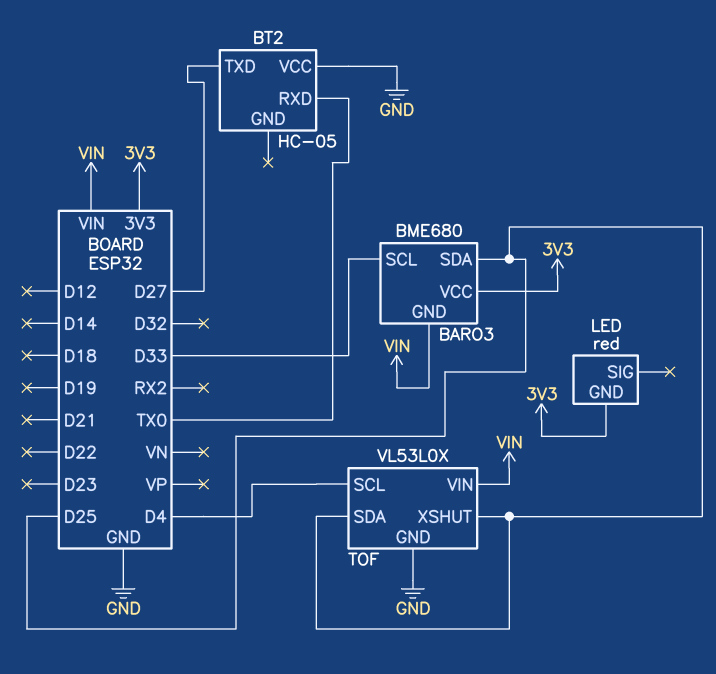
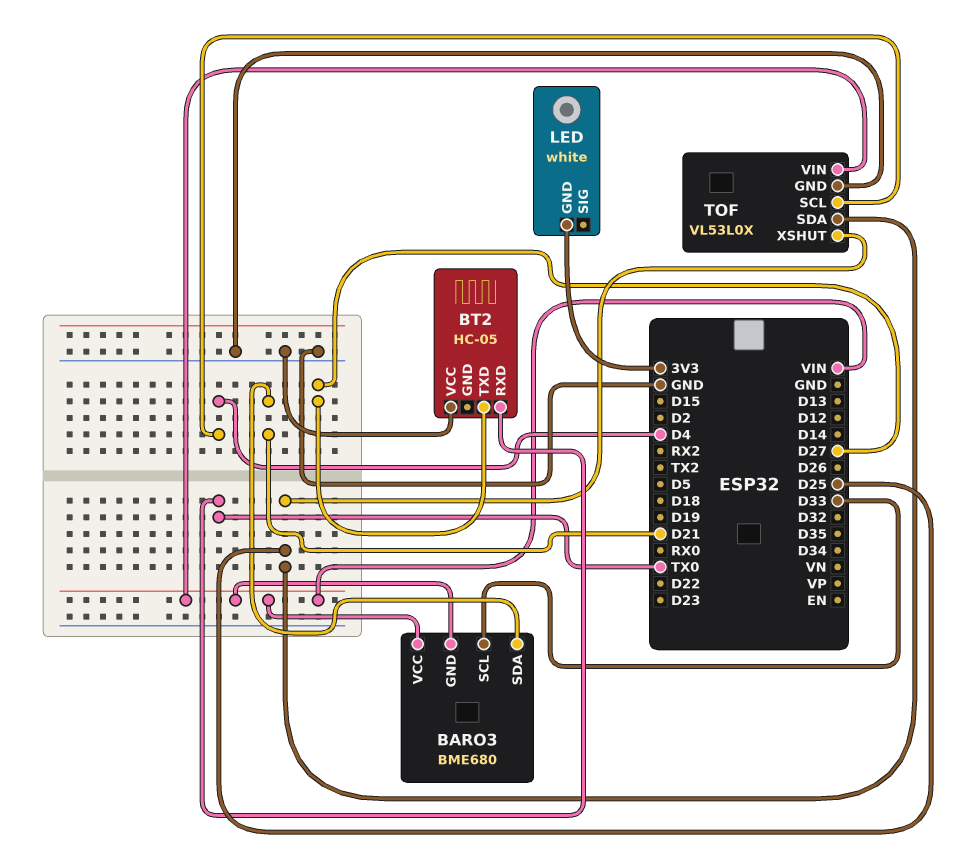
BARO3 pin SDA: D25 -> D21
BARO3 pin VCC: 3V3 -> VIN
LED: red -> white

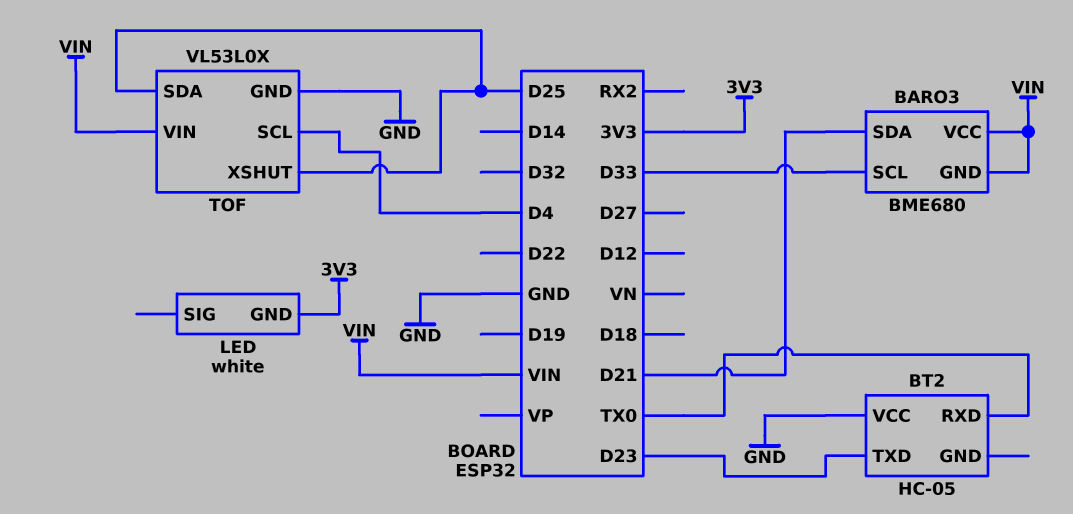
BT2 pin TXD: D27 -> D23

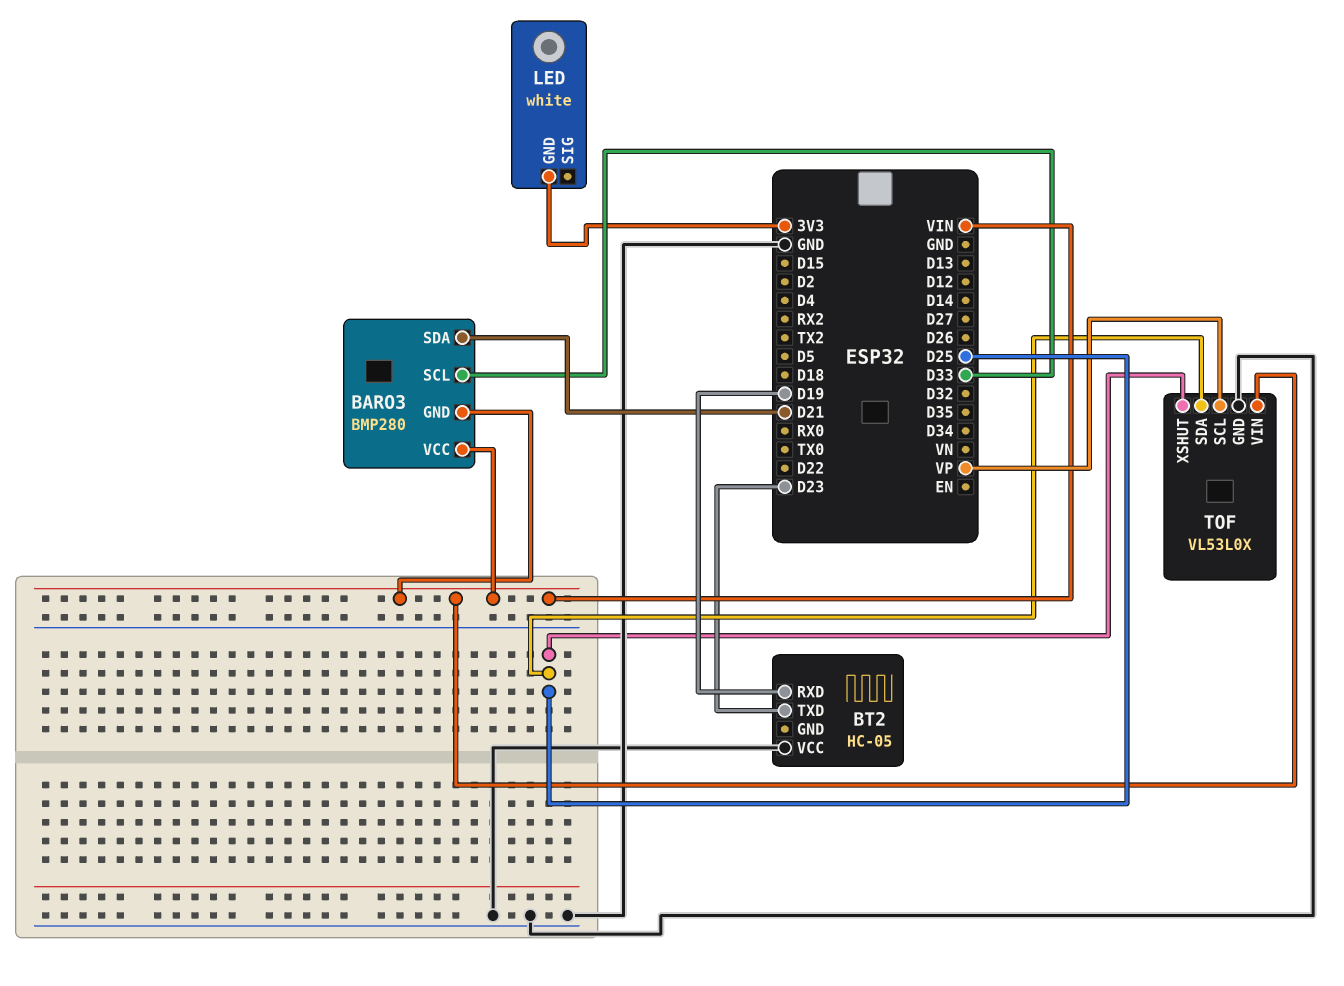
BARO3: BME680 -> BMP280
BT2 pin RXD: TX0 -> D19
TOF pin SCL: D4 -> VP

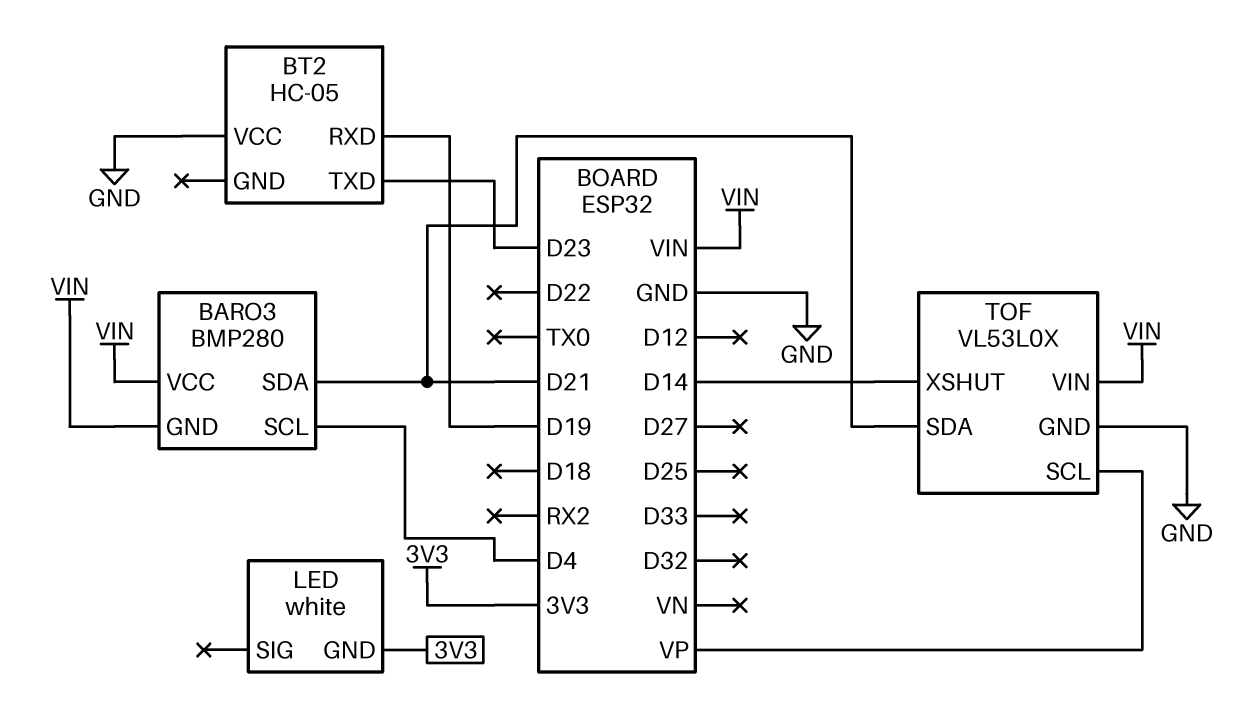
BARO3 pin SCL: D33 -> D4
TOF pin SDA: D25 -> D21
TOF pin XSHUT: D25 -> D14

